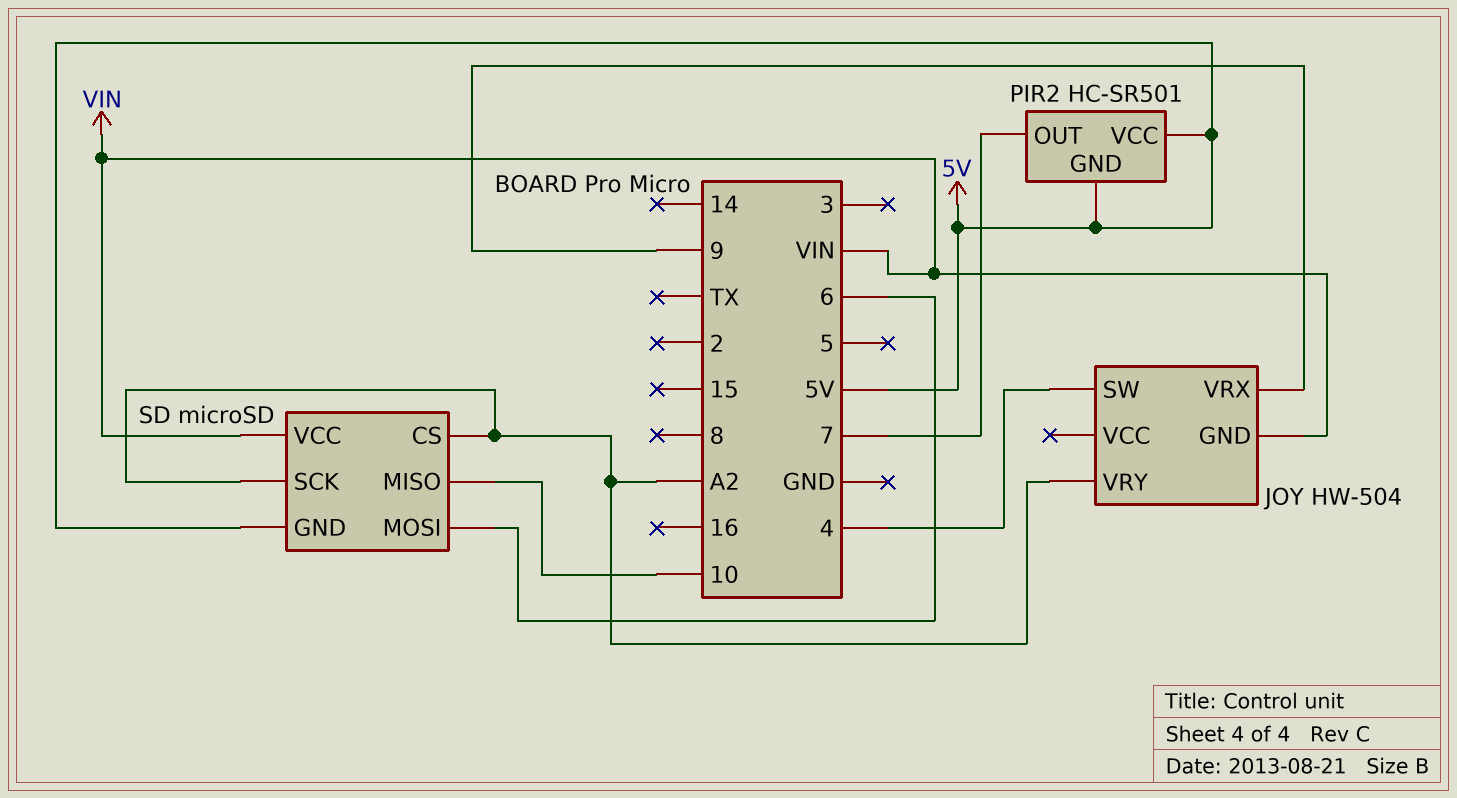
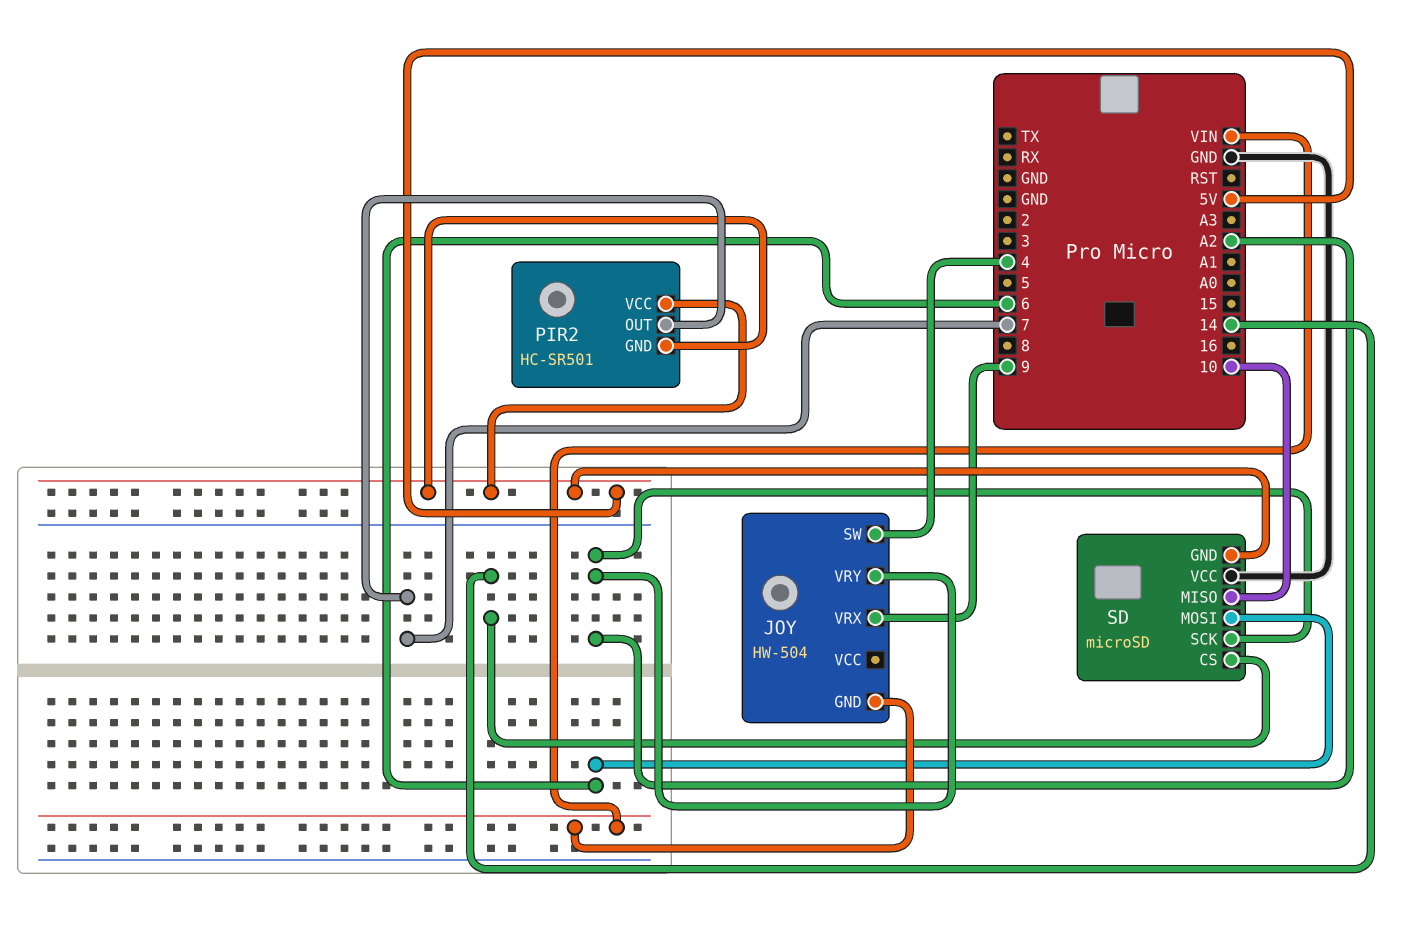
SD pin CS: A2 -> 14
SD pin VCC: VIN -> GND

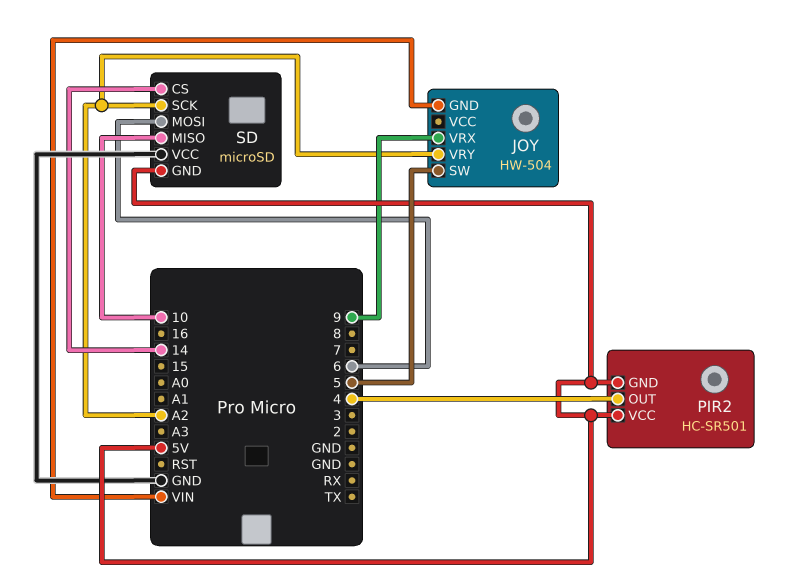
JOY pin SW: 4 -> 5
PIR2 pin OUT: 7 -> 4

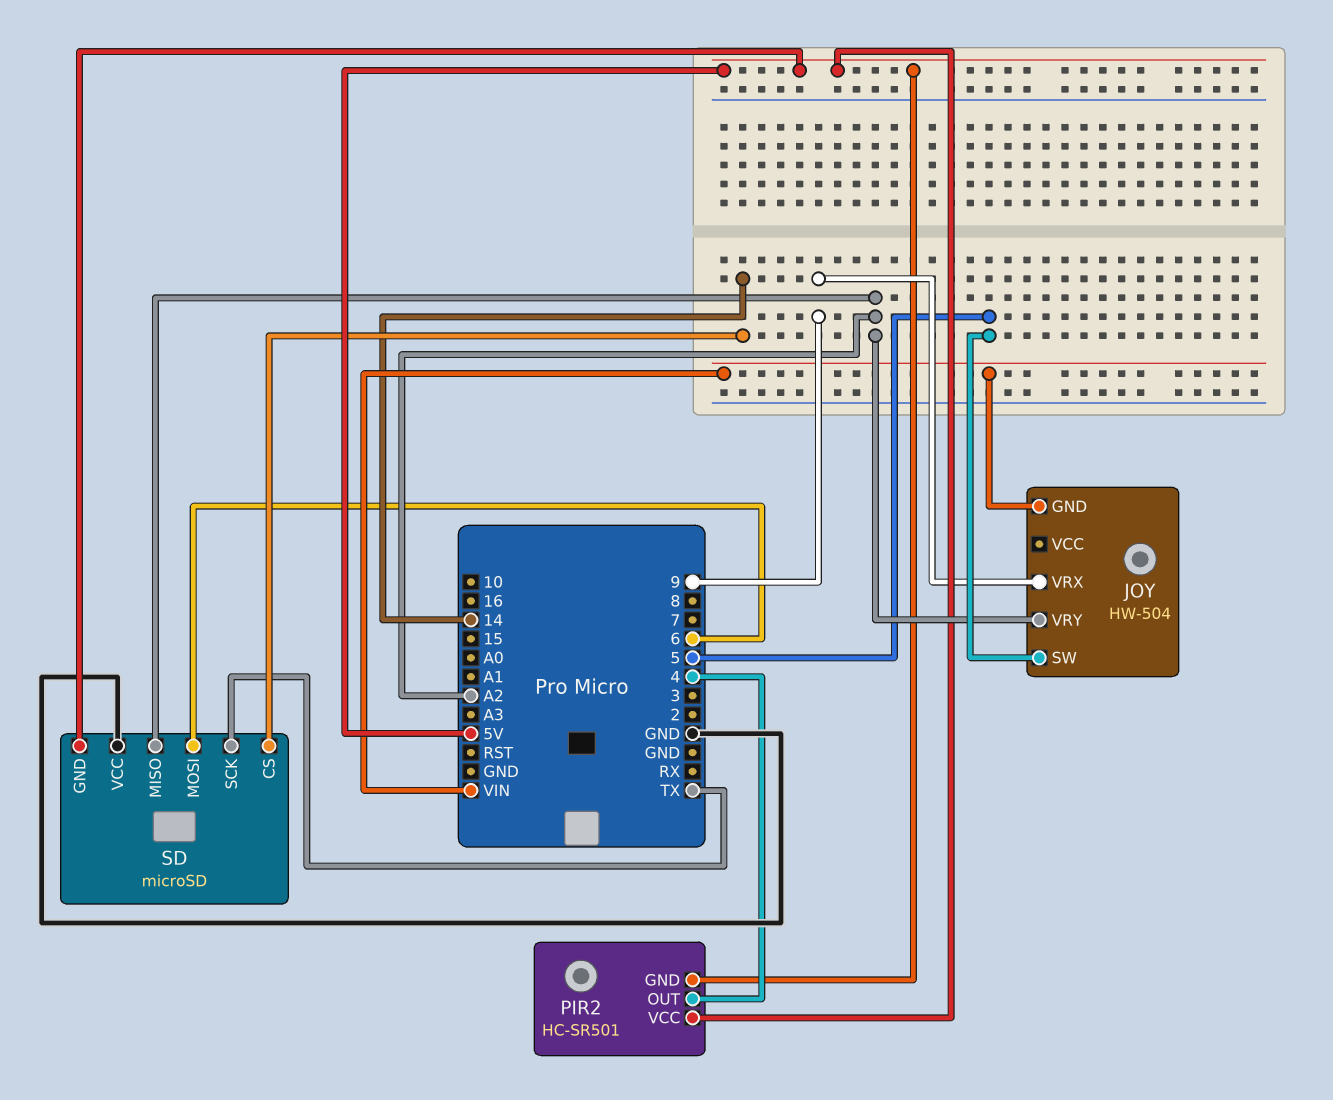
SD pin MISO: 10 -> A2
SD pin SCK: A2 -> TX

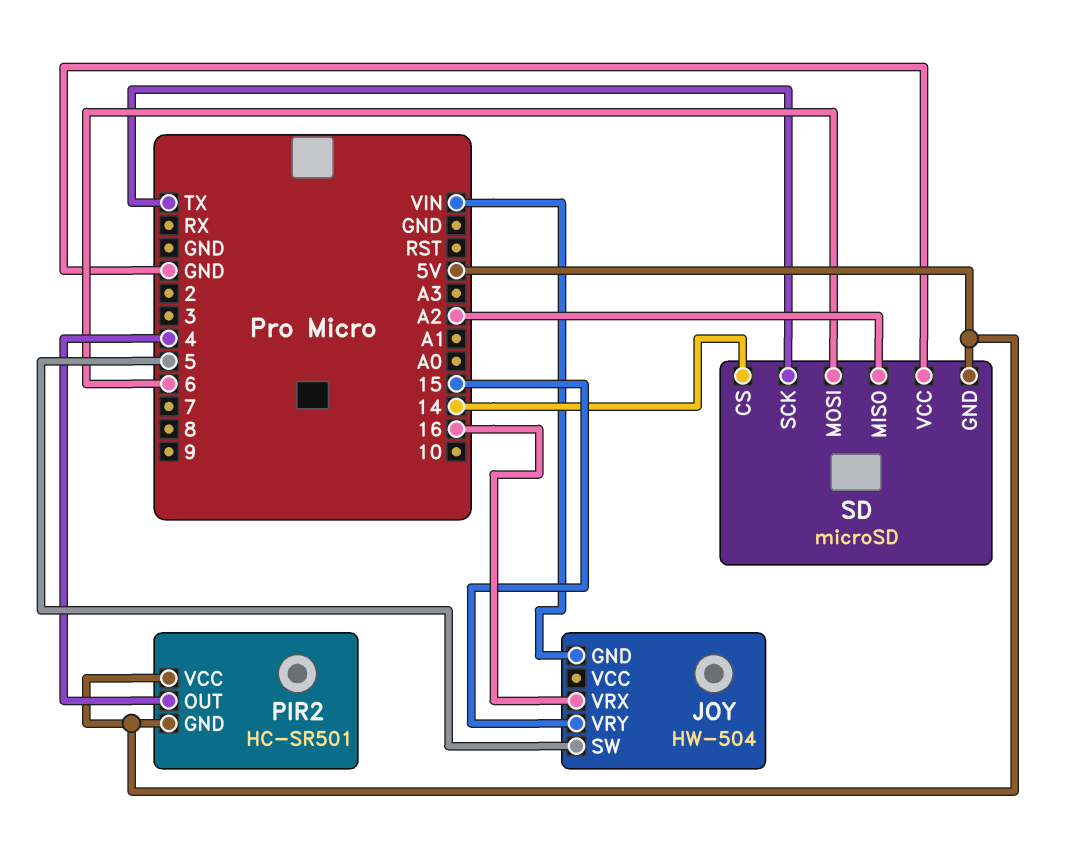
JOY pin VRX: 9 -> 16
JOY pin VRY: A2 -> 15

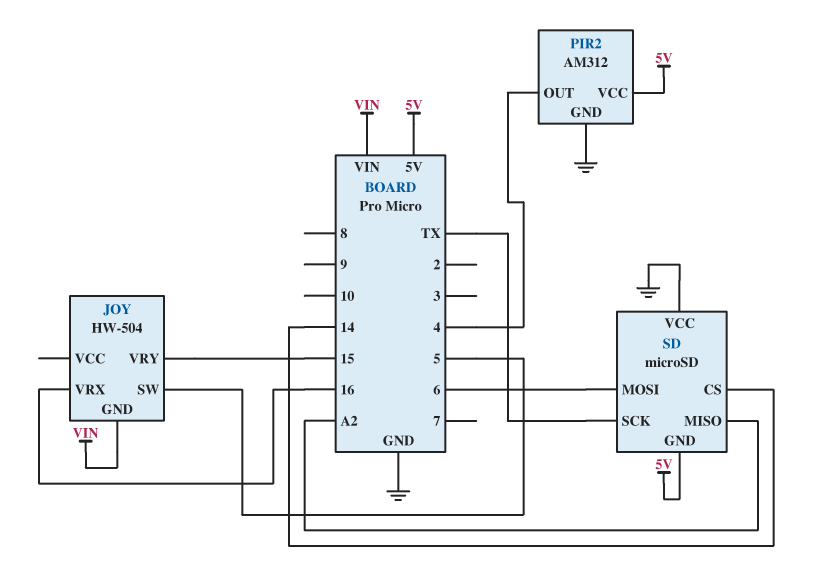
PIR2: HC-SR501 -> AM312
PIR2 pin GND: 5V -> GND

